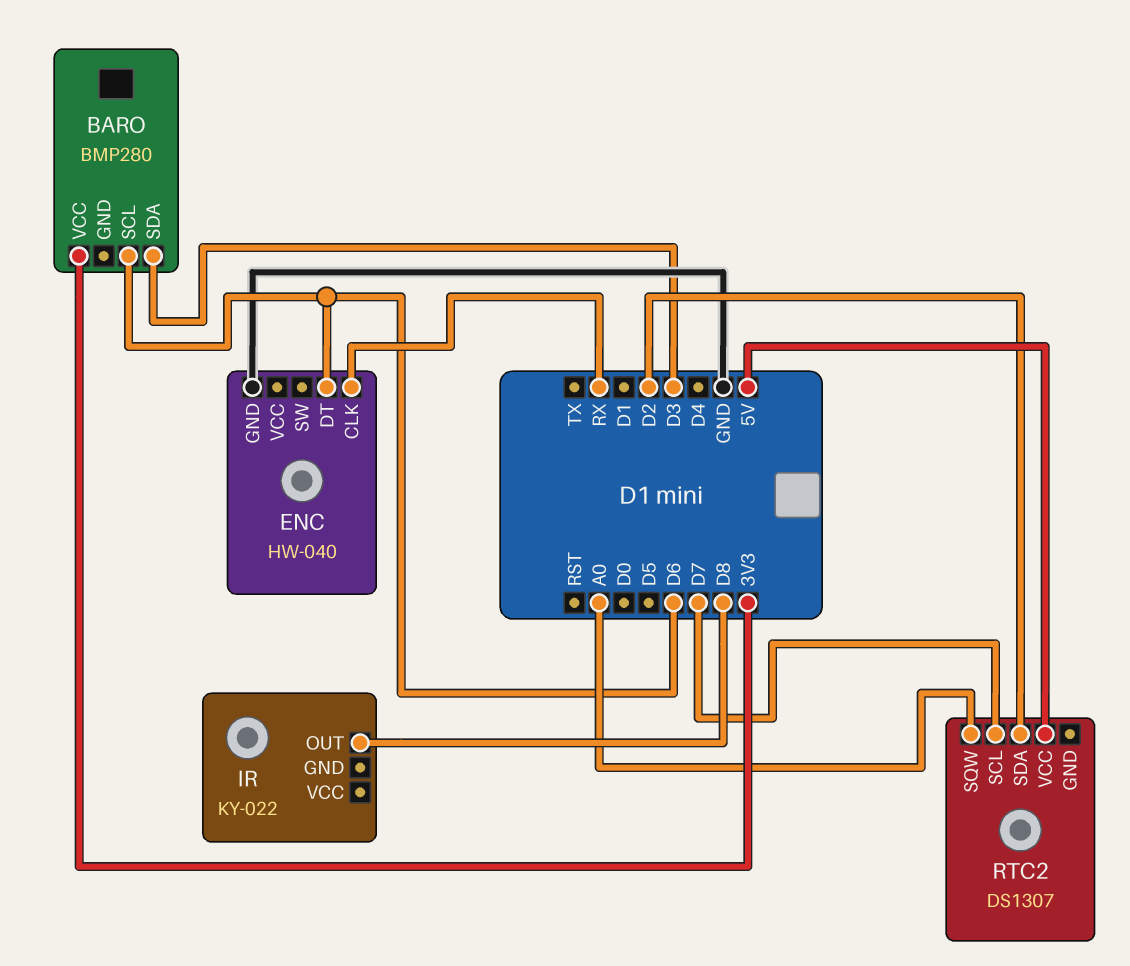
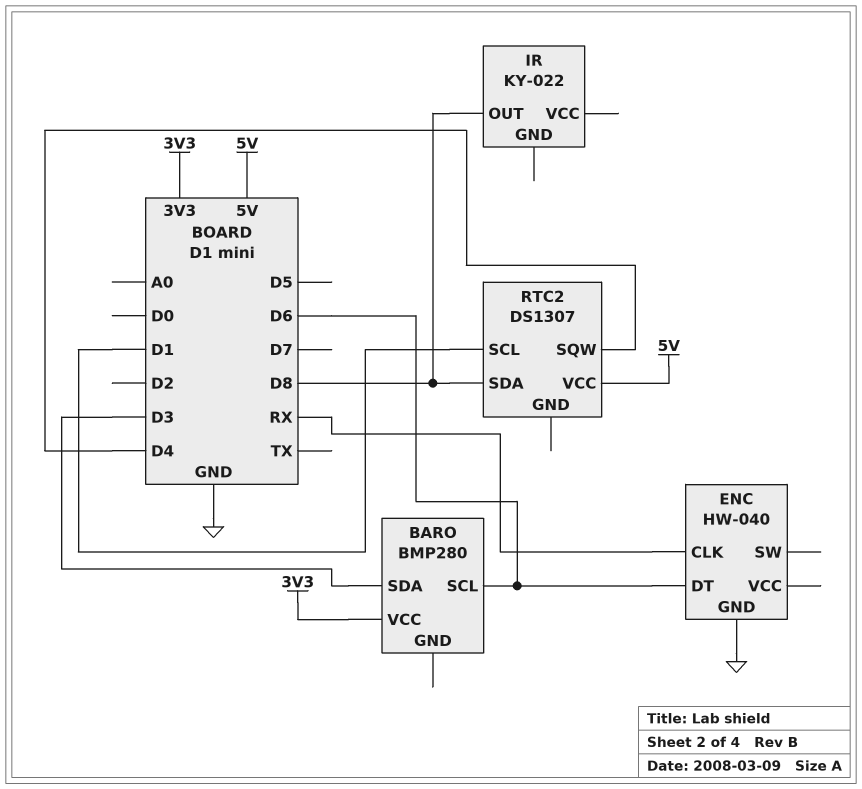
RTC2 pin SCL: D7 -> D1
RTC2 pin SDA: D2 -> D8
RTC2 pin SQW: A0 -> D4

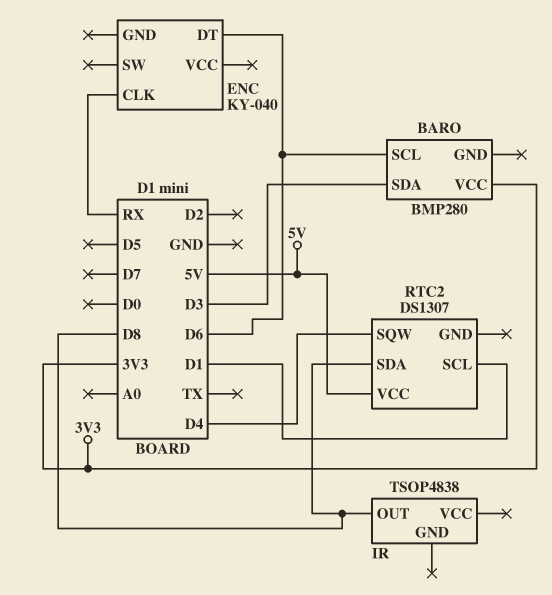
ENC: HW-040 -> KY-040
ENC pin GND: GND -> none
IR: KY-022 -> TSOP4838

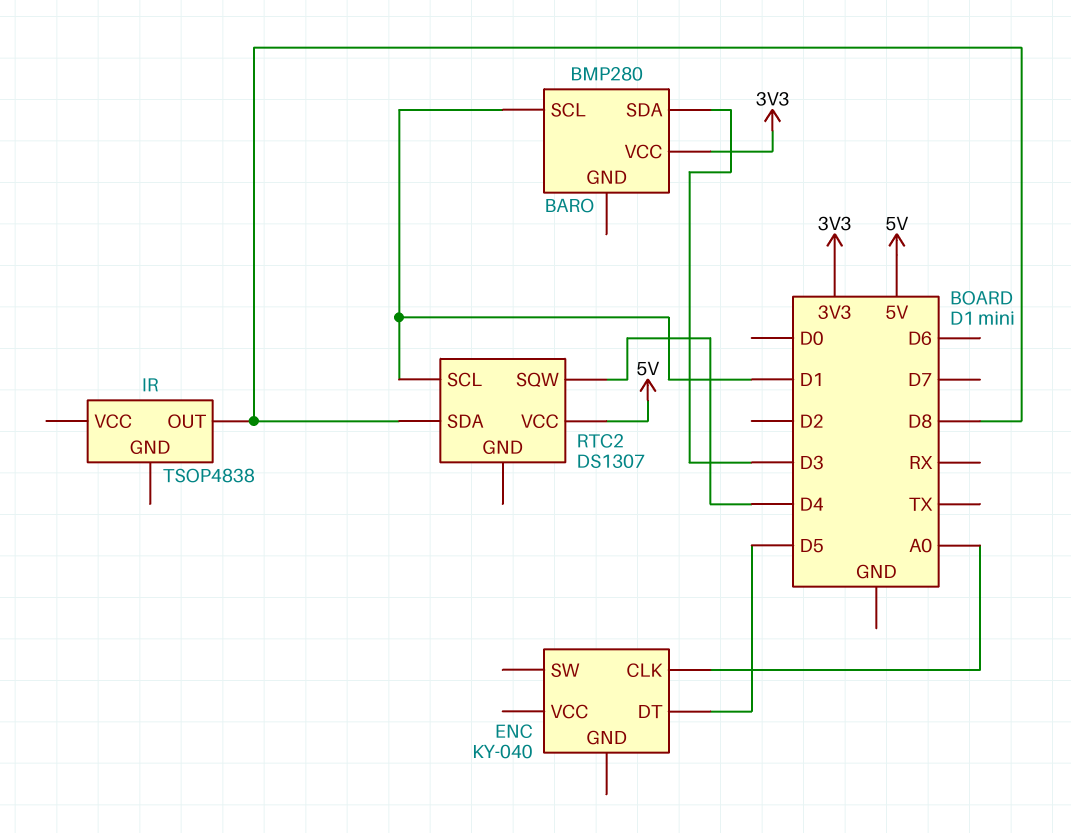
BARO pin SCL: D6 -> D1
ENC pin CLK: RX -> A0
ENC pin DT: D6 -> D5

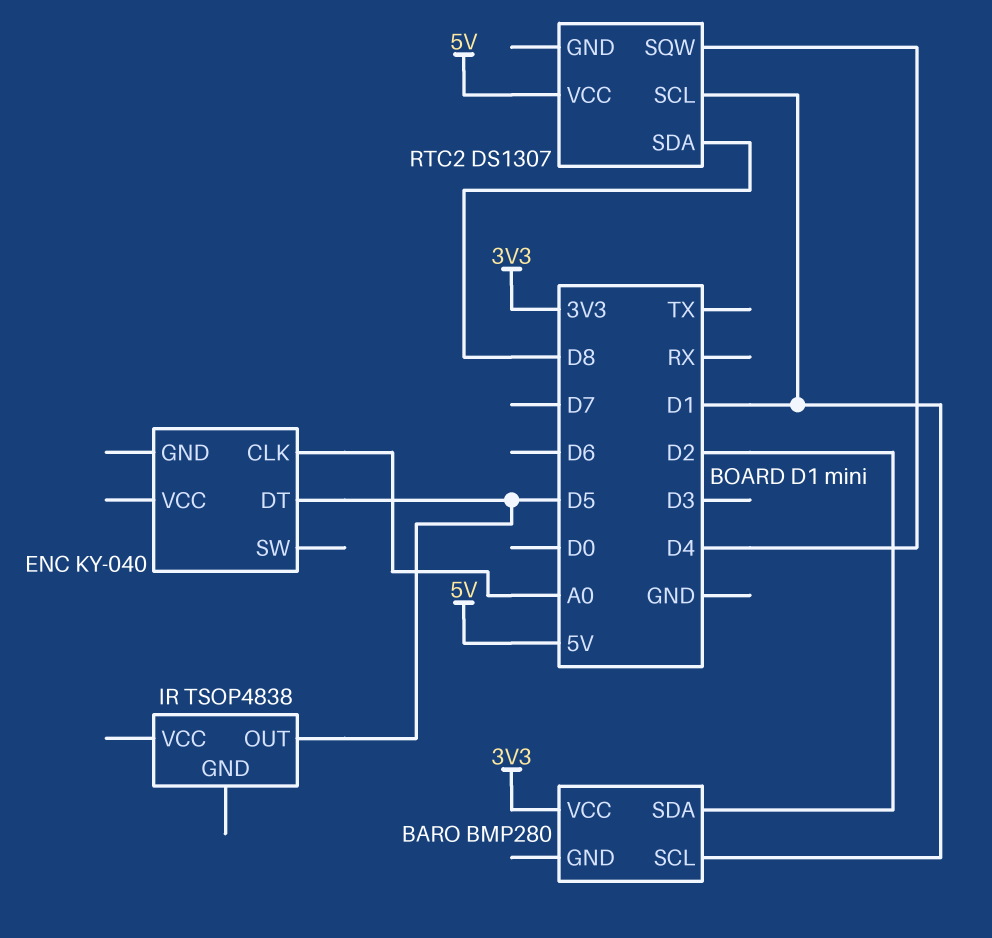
BARO pin SDA: D3 -> D2
IR pin OUT: D8 -> D5

